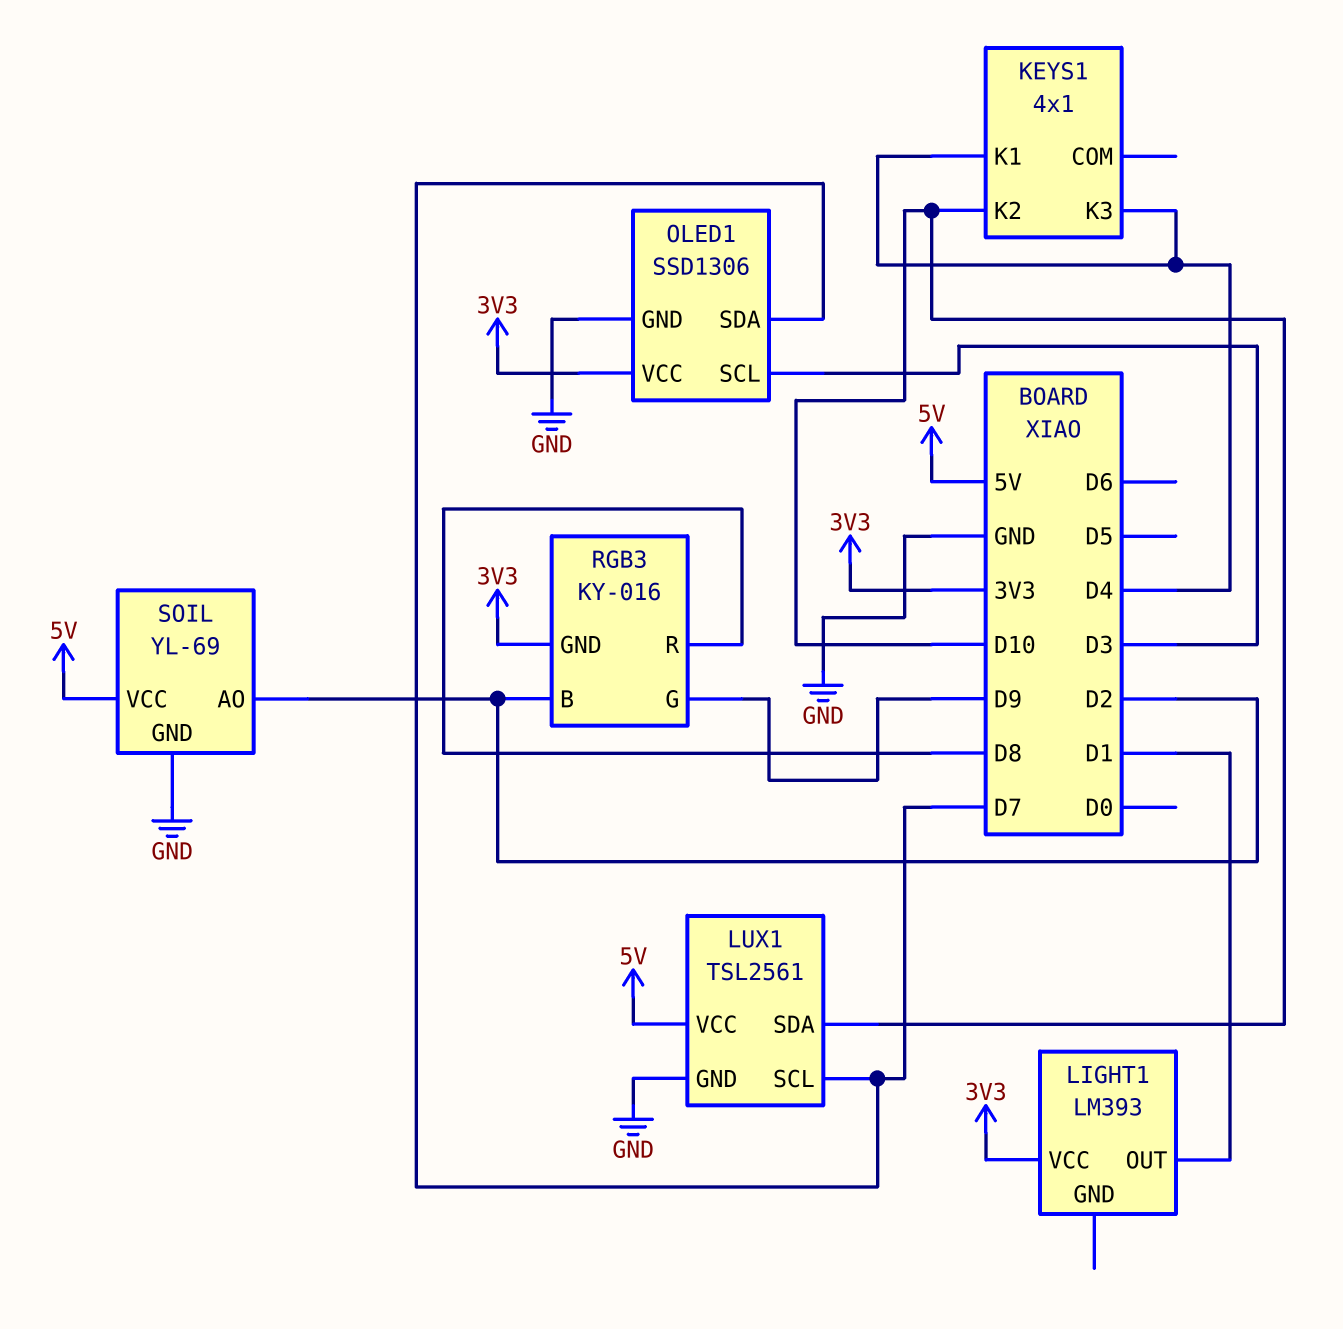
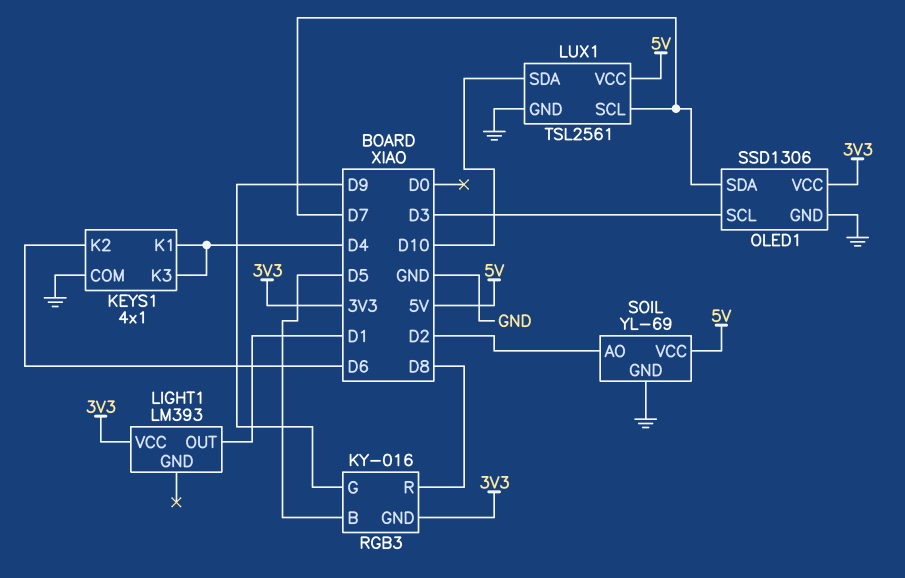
KEYS1 pin COM: none -> GND
KEYS1 pin K2: D10 -> D6
RGB3 pin B: D2 -> D5

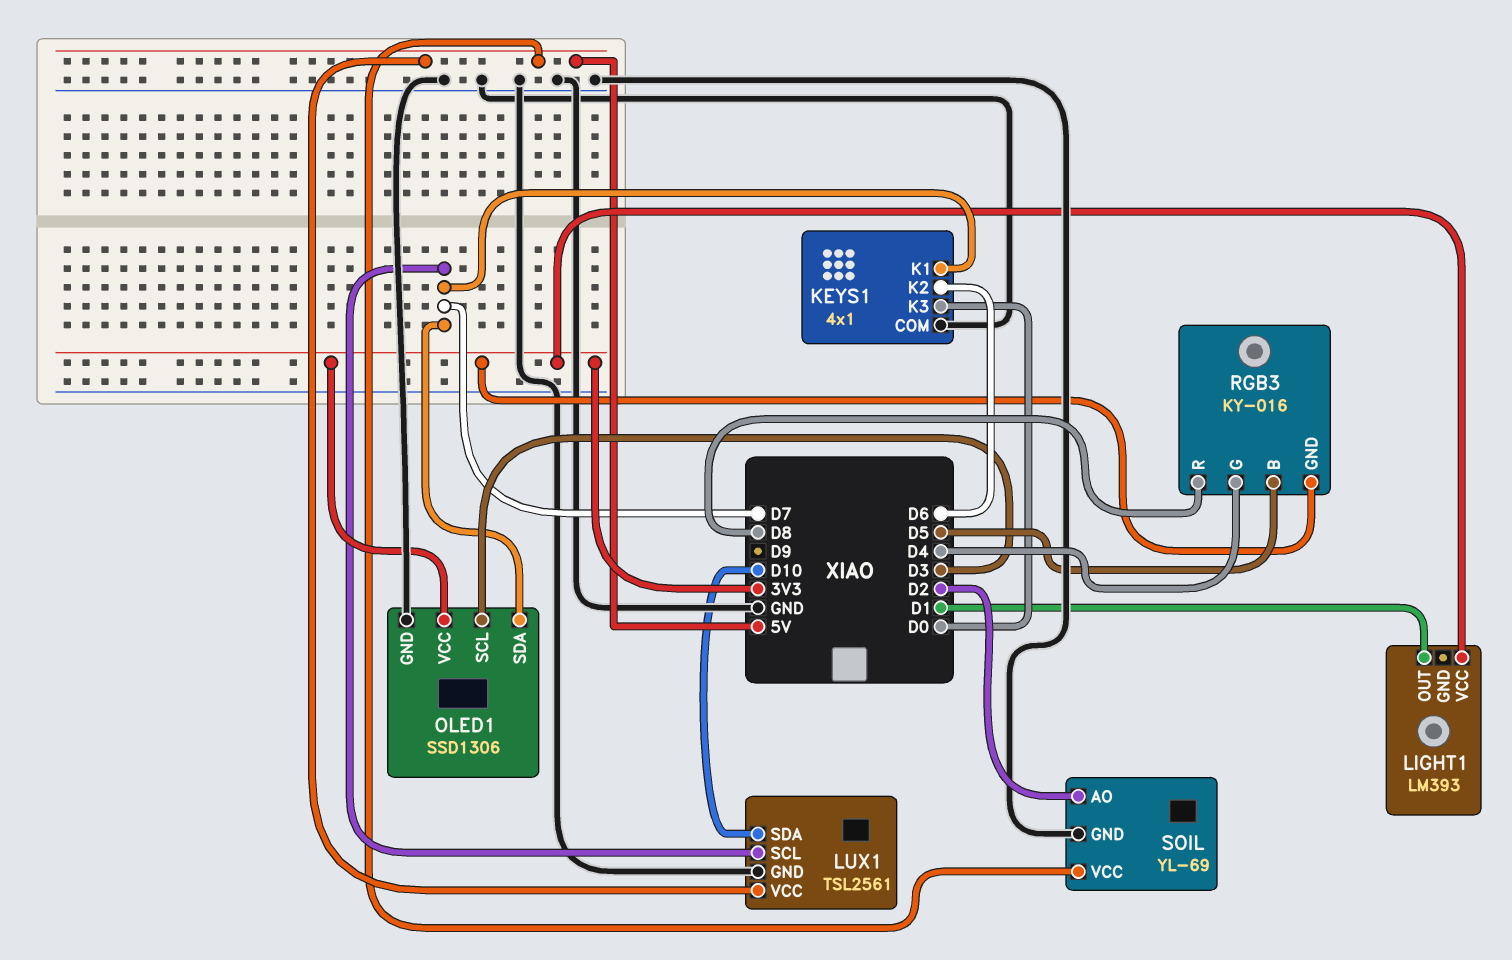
KEYS1 pin K1: D4 -> D7
KEYS1 pin K3: D4 -> D0
RGB3 pin G: D9 -> D4

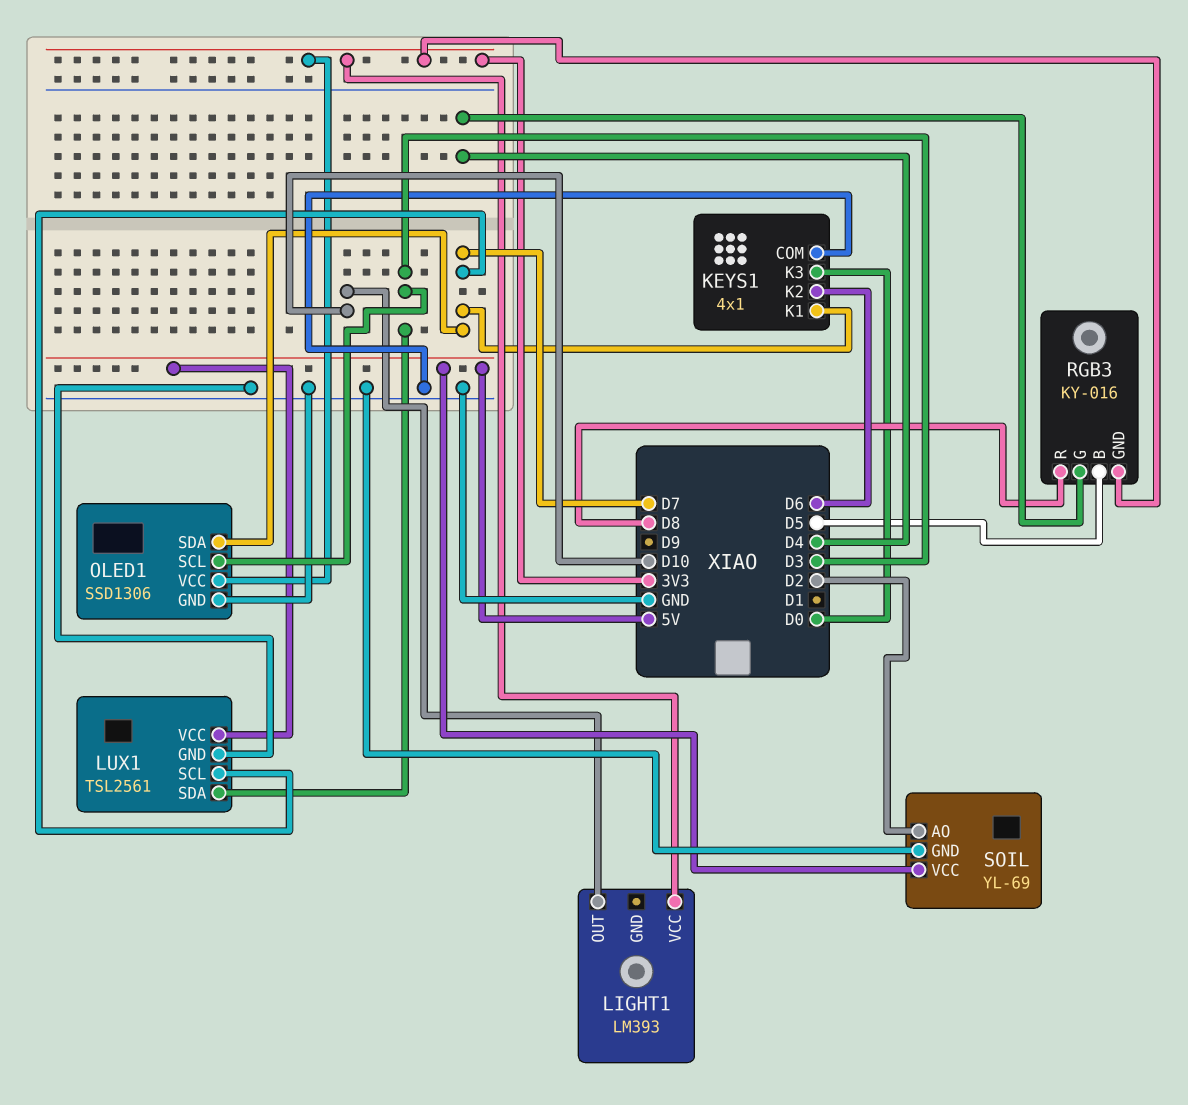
LIGHT1 pin OUT: D1 -> D10
LUX1 pin SDA: D10 -> D3

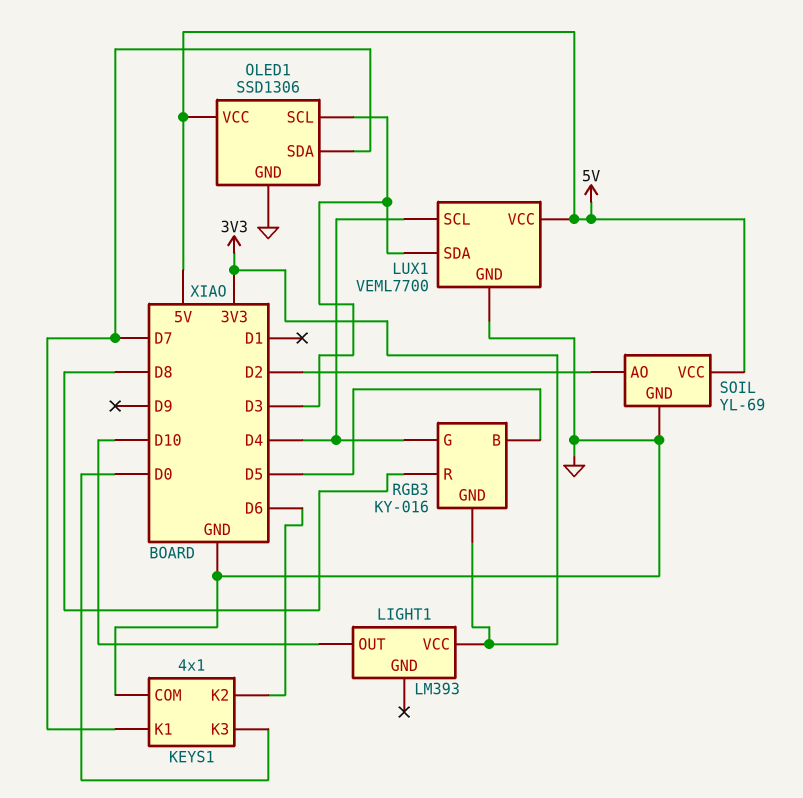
LUX1: TSL2561 -> VEML7700
LUX1 pin SCL: D7 -> D4
OLED1 pin VCC: 3V3 -> 5V

